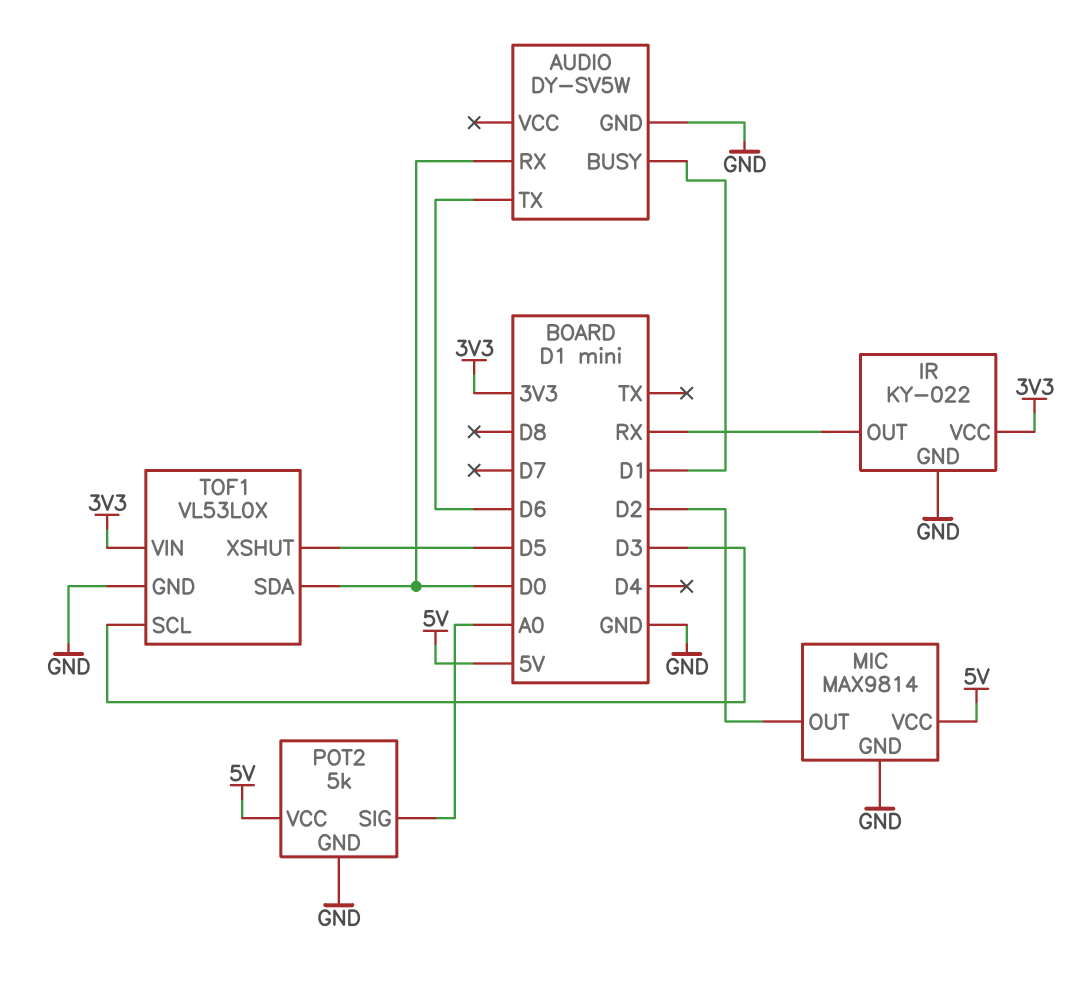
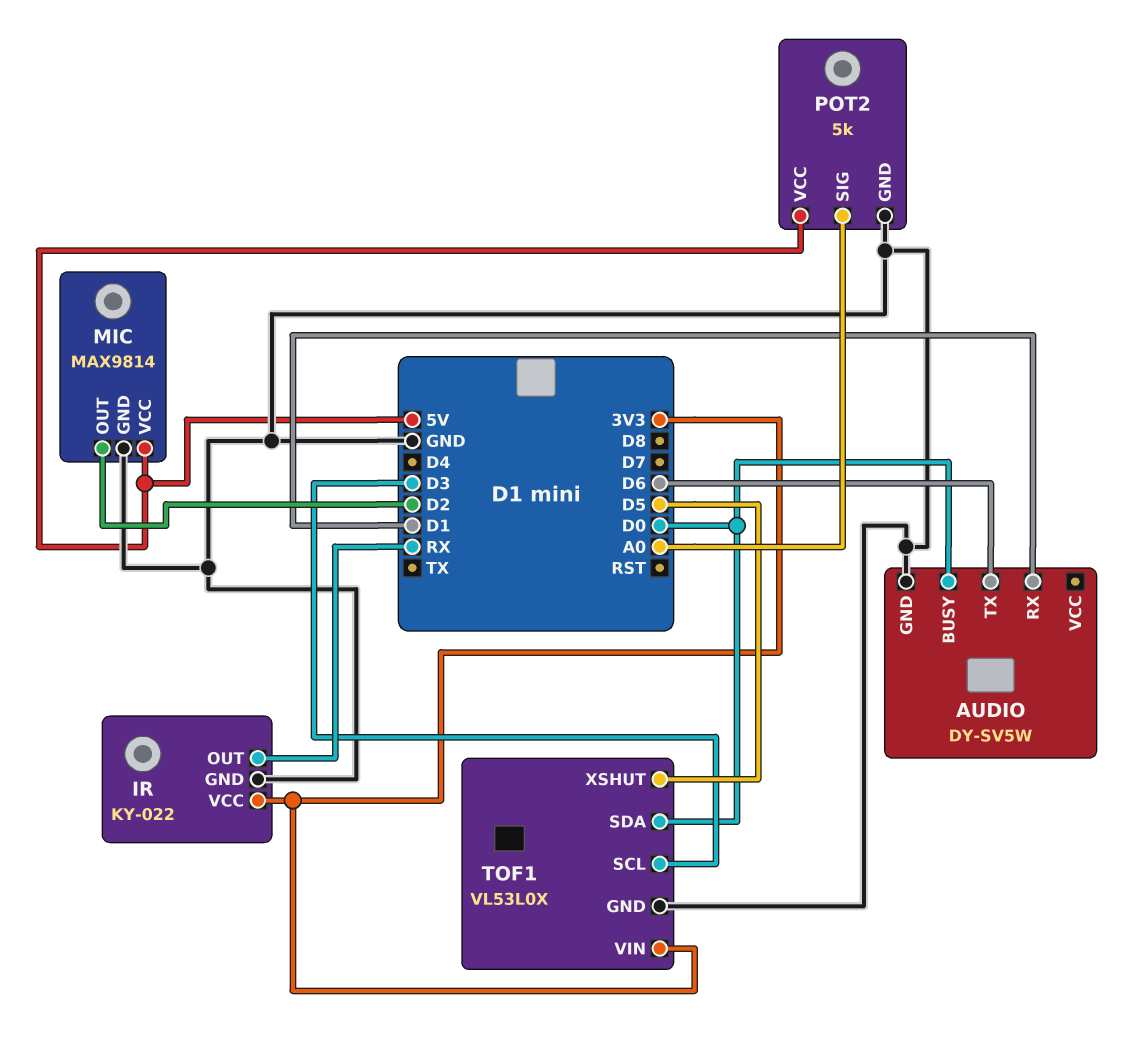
AUDIO pin BUSY: D1 -> D0
AUDIO pin RX: D0 -> D1

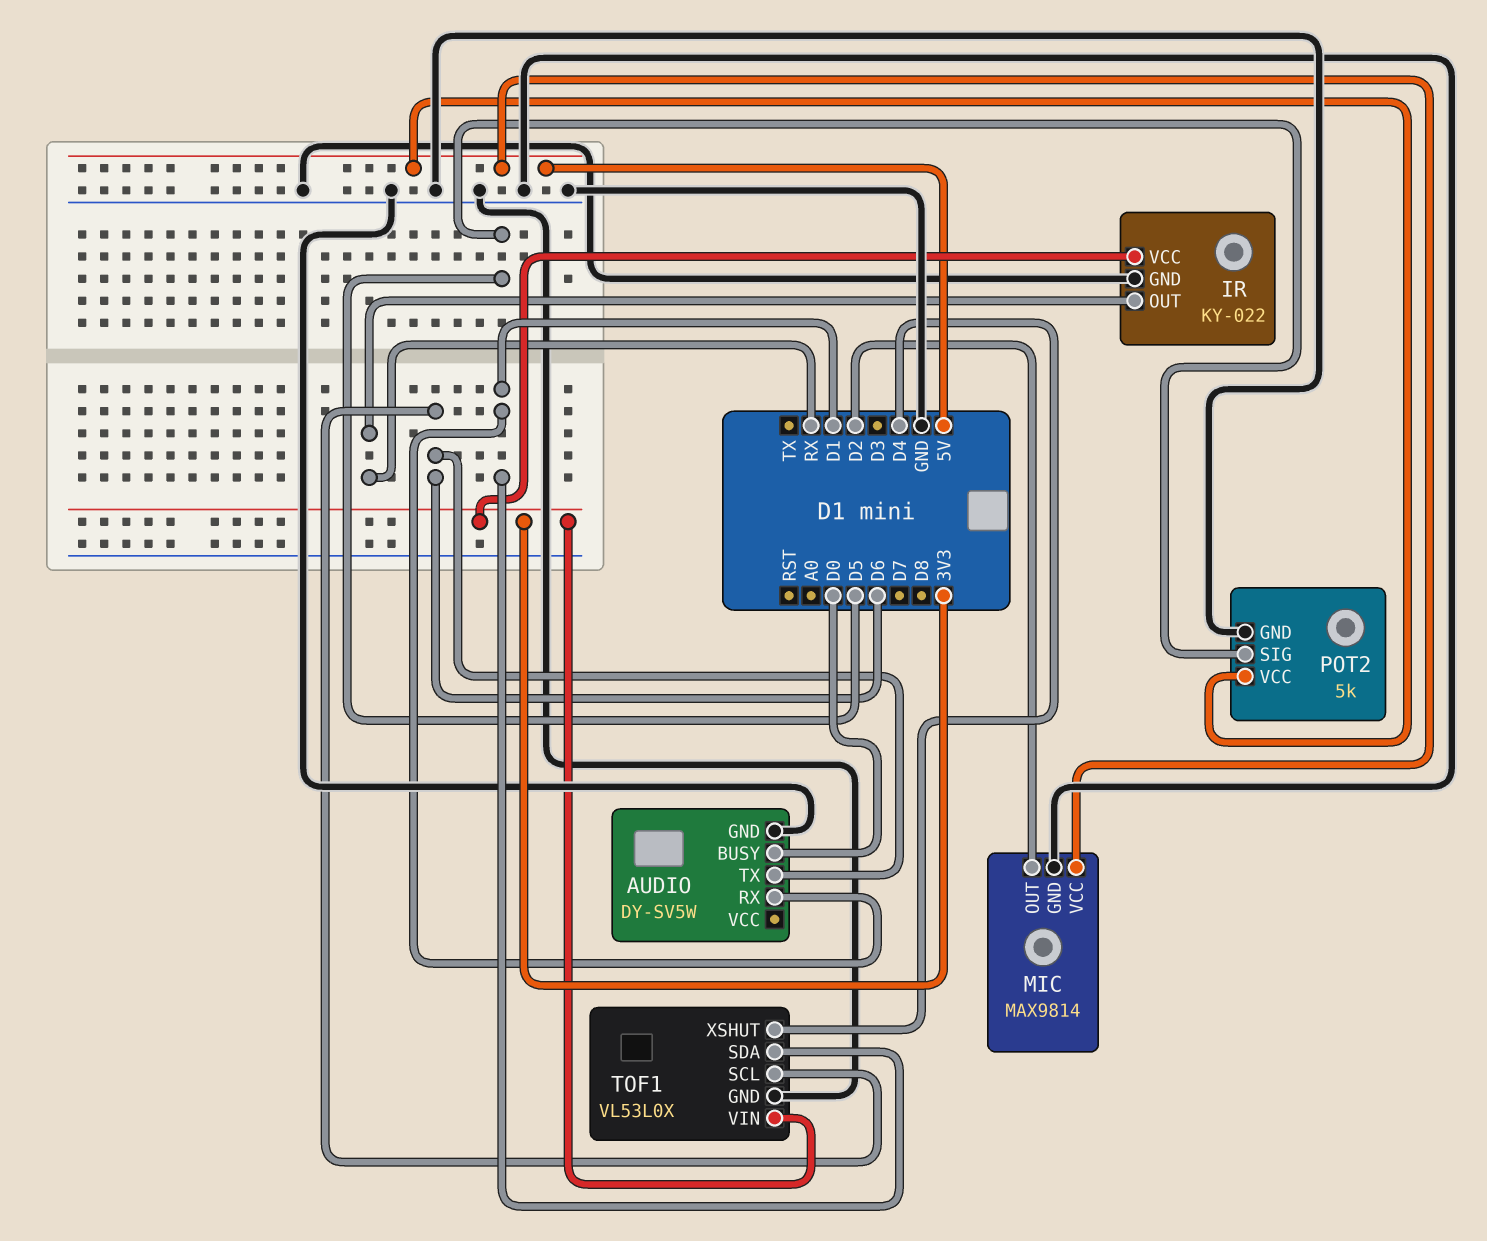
POT2 pin SIG: A0 -> D5
TOF1 pin SCL: D3 -> D6
TOF1 pin SDA: D0 -> D1
TOF1 pin XSHUT: D5 -> D4

